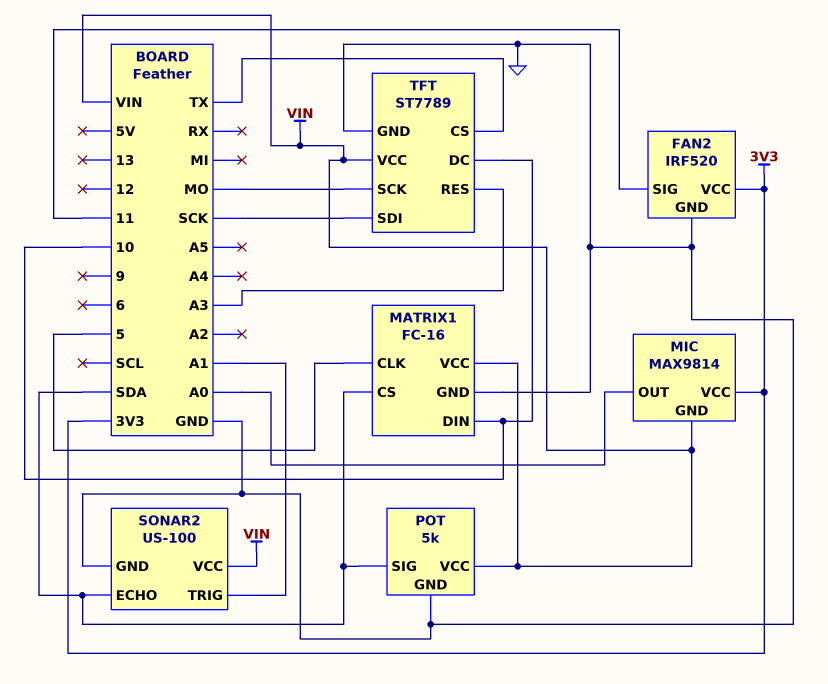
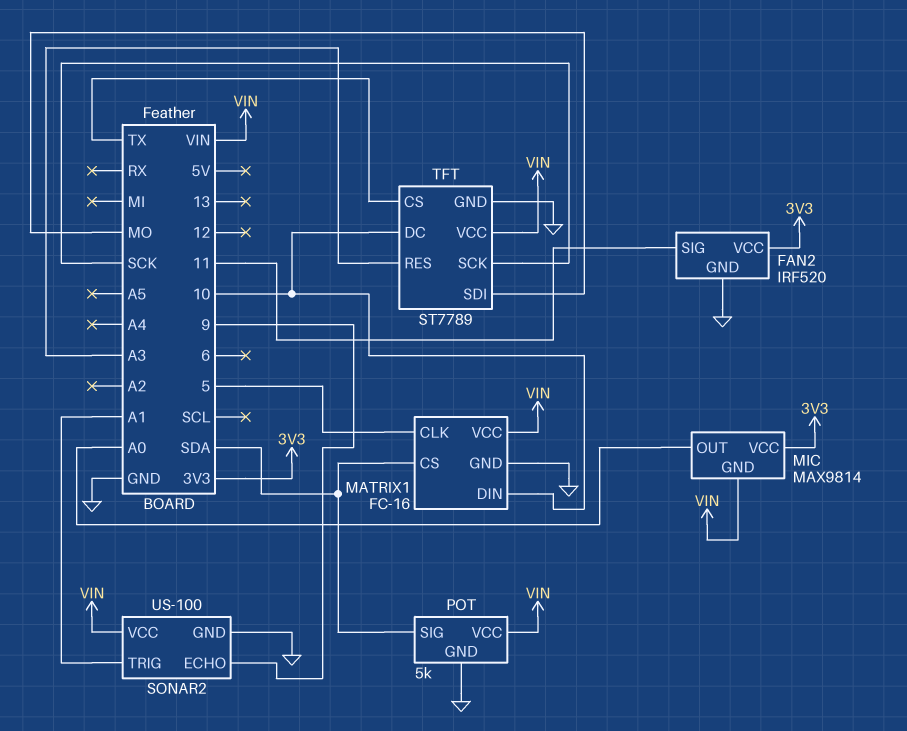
SONAR2 pin ECHO: SDA -> 9
TFT pin SCK: MO -> SCK
TFT pin SDI: SCK -> MO

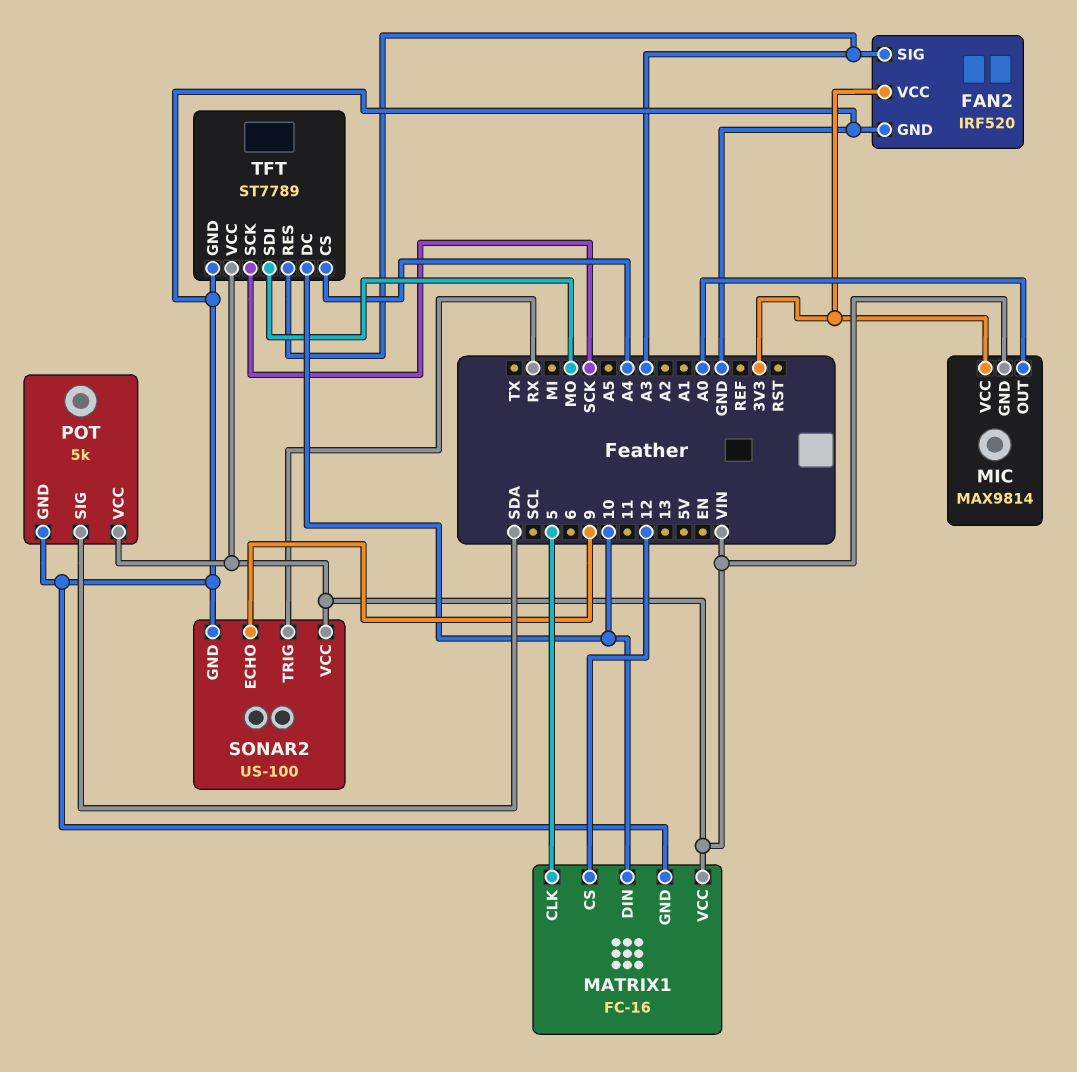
FAN2 pin SIG: 11 -> A3
MATRIX1 pin CS: SDA -> 12
SONAR2 pin TRIG: A1 -> RX
TFT pin CS: TX -> A4

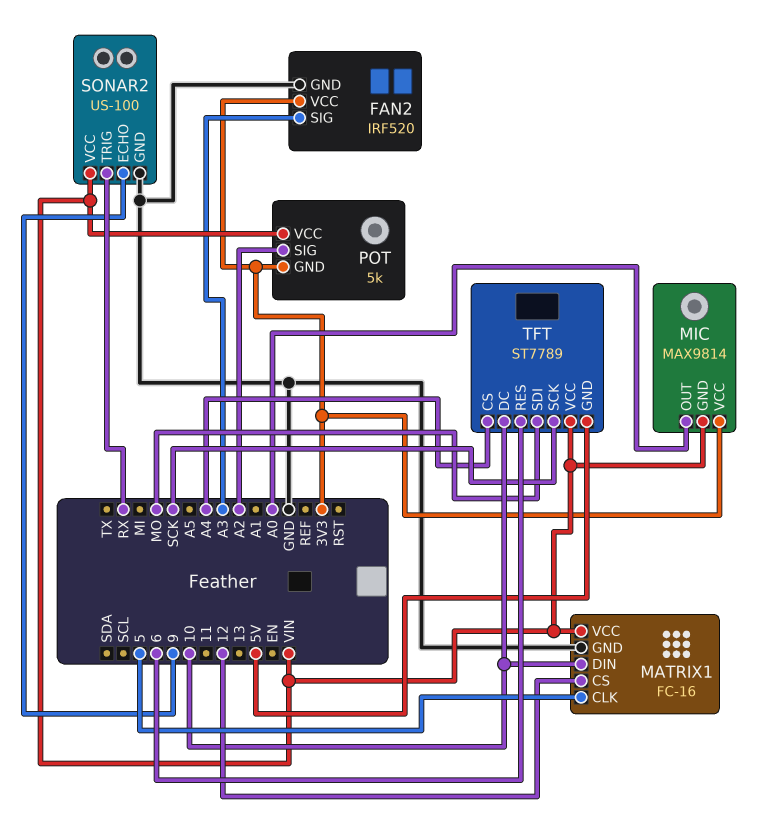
POT pin GND: GND -> 3V3
POT pin SIG: SDA -> A2
TFT pin GND: GND -> 5V
TFT pin RES: A3 -> 6

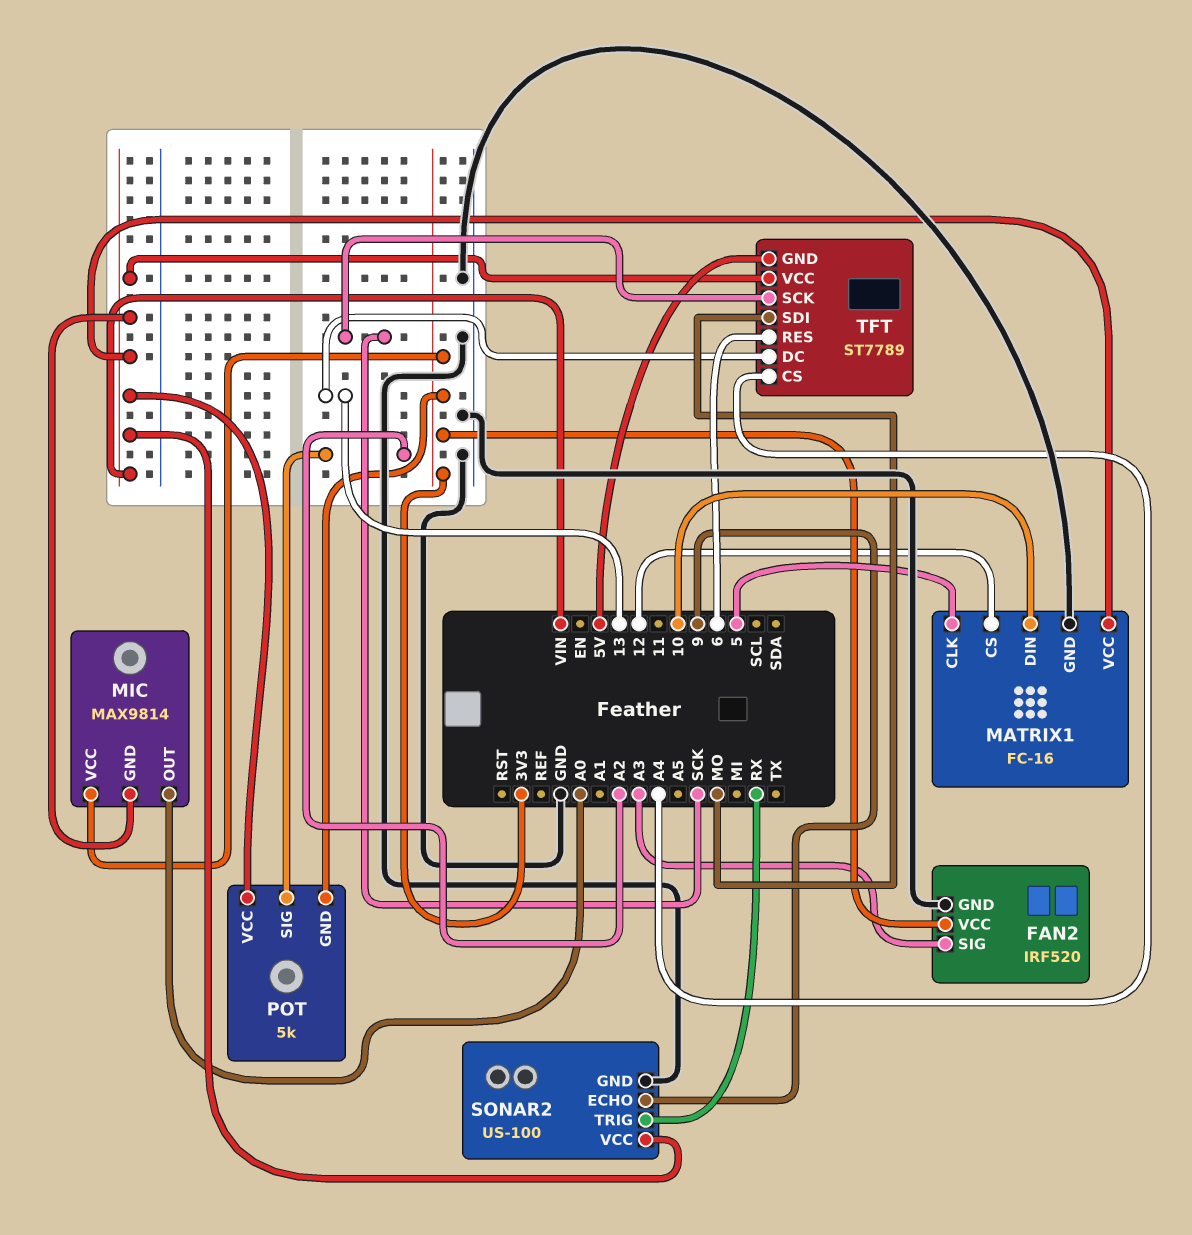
TFT pin DC: 10 -> 13

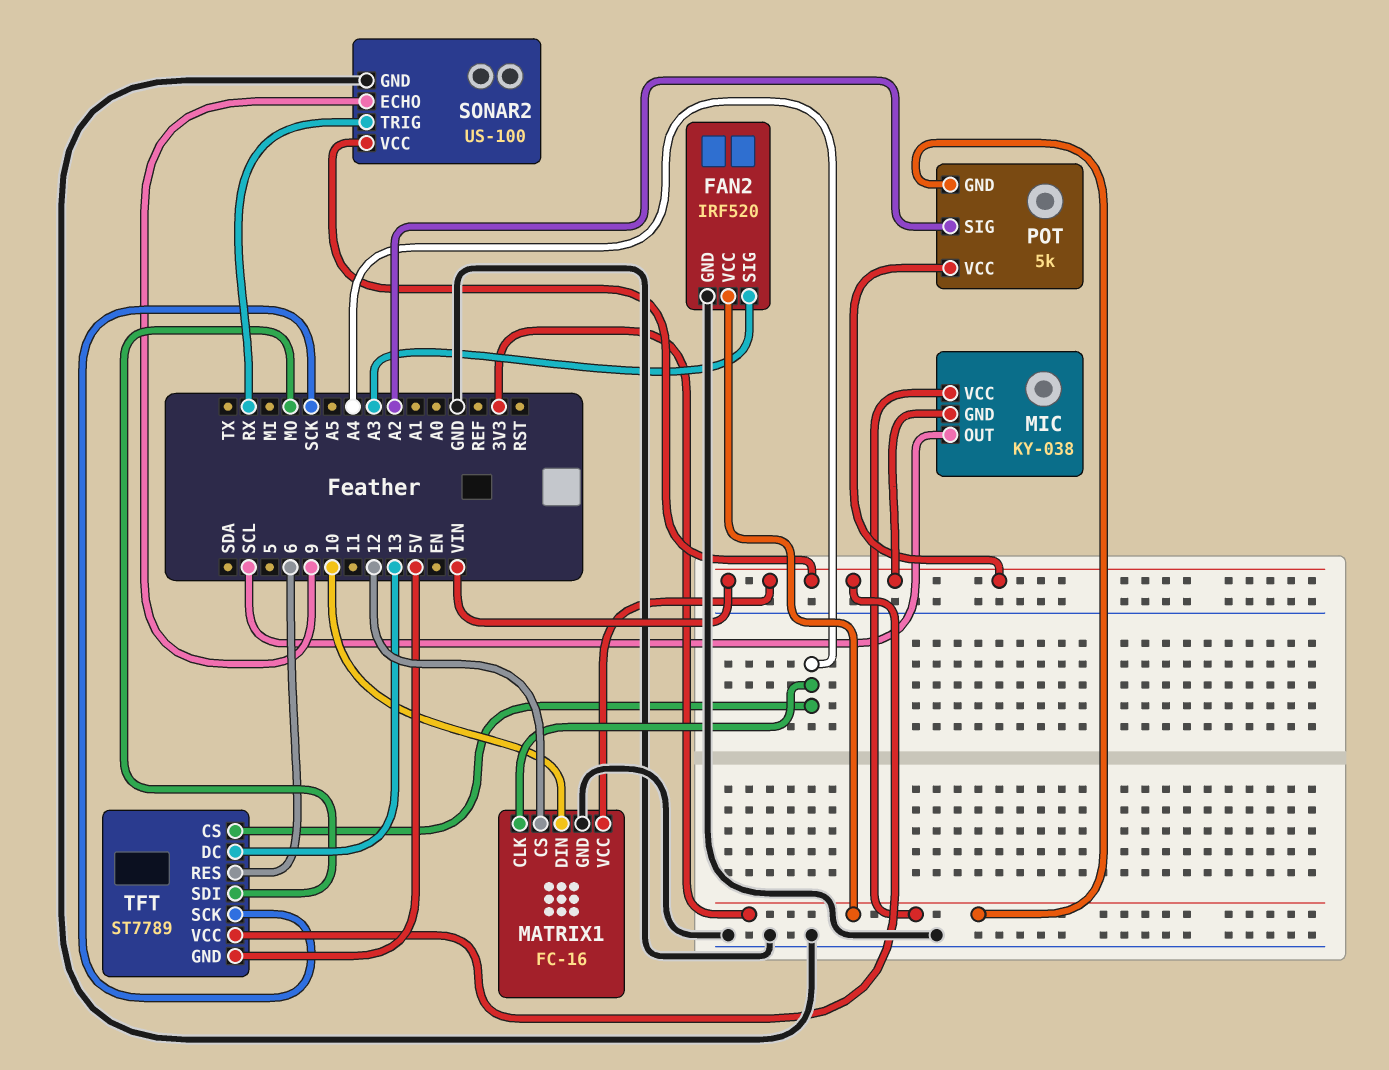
MATRIX1 pin CLK: 5 -> A4
MIC: MAX9814 -> KY-038
MIC pin OUT: A0 -> SCL

